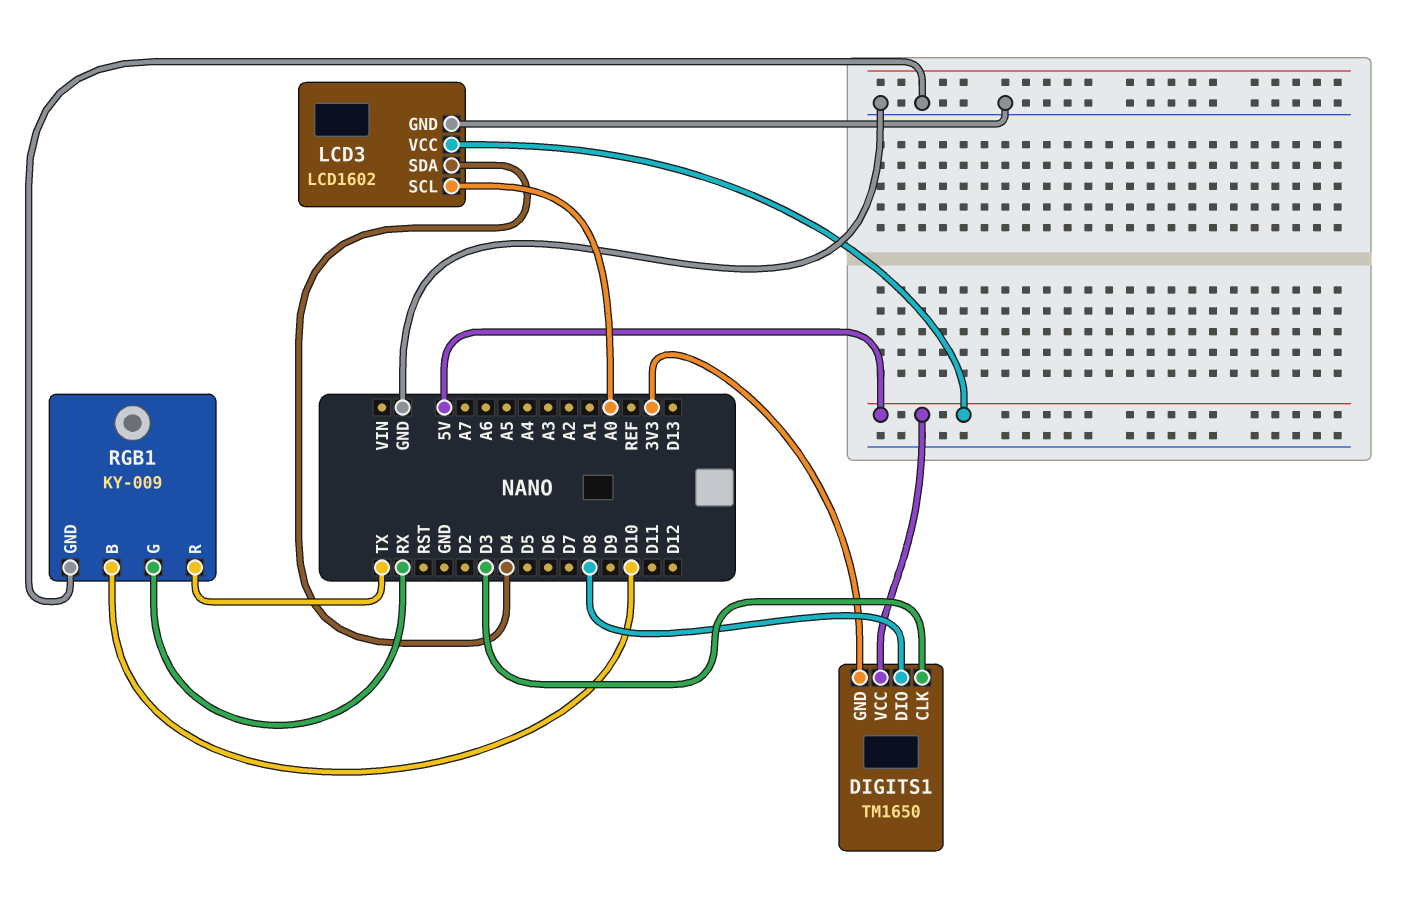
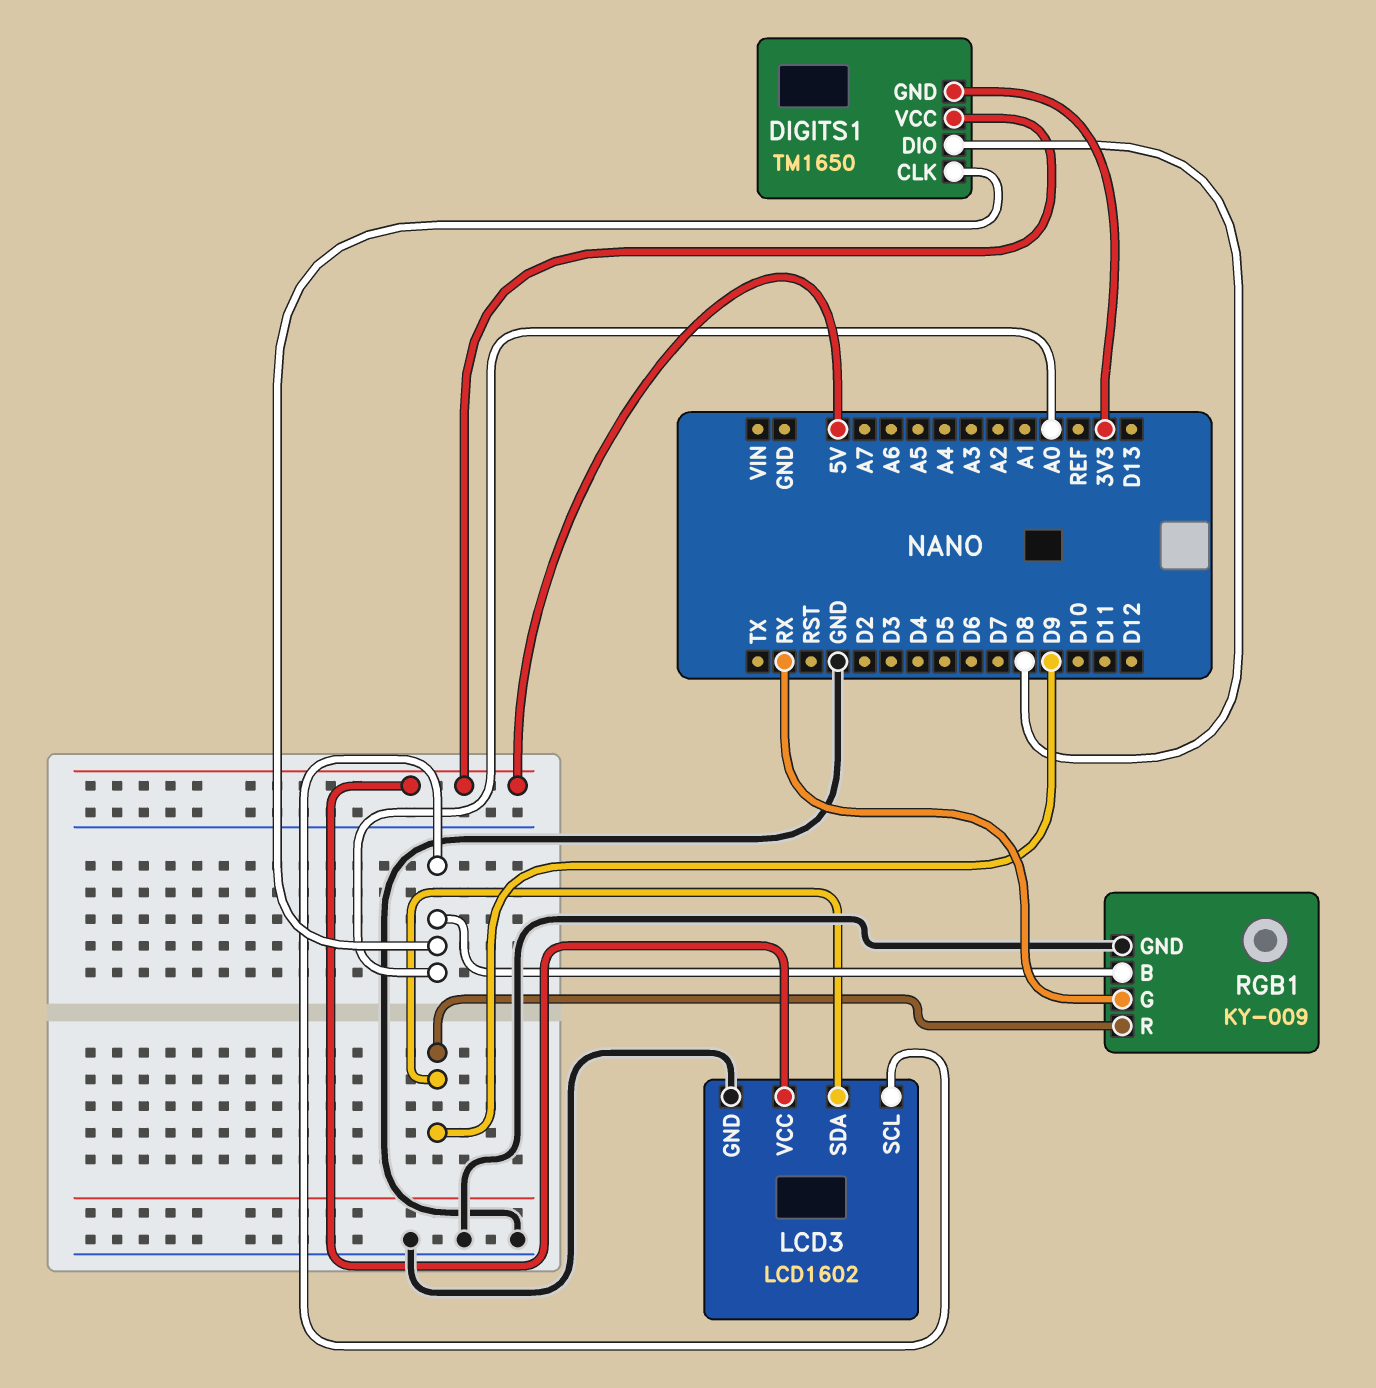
DIGITS1 pin CLK: D3 -> A0
LCD3 pin SDA: D4 -> D9
RGB1 pin B: D10 -> A0
RGB1 pin R: TX -> D9

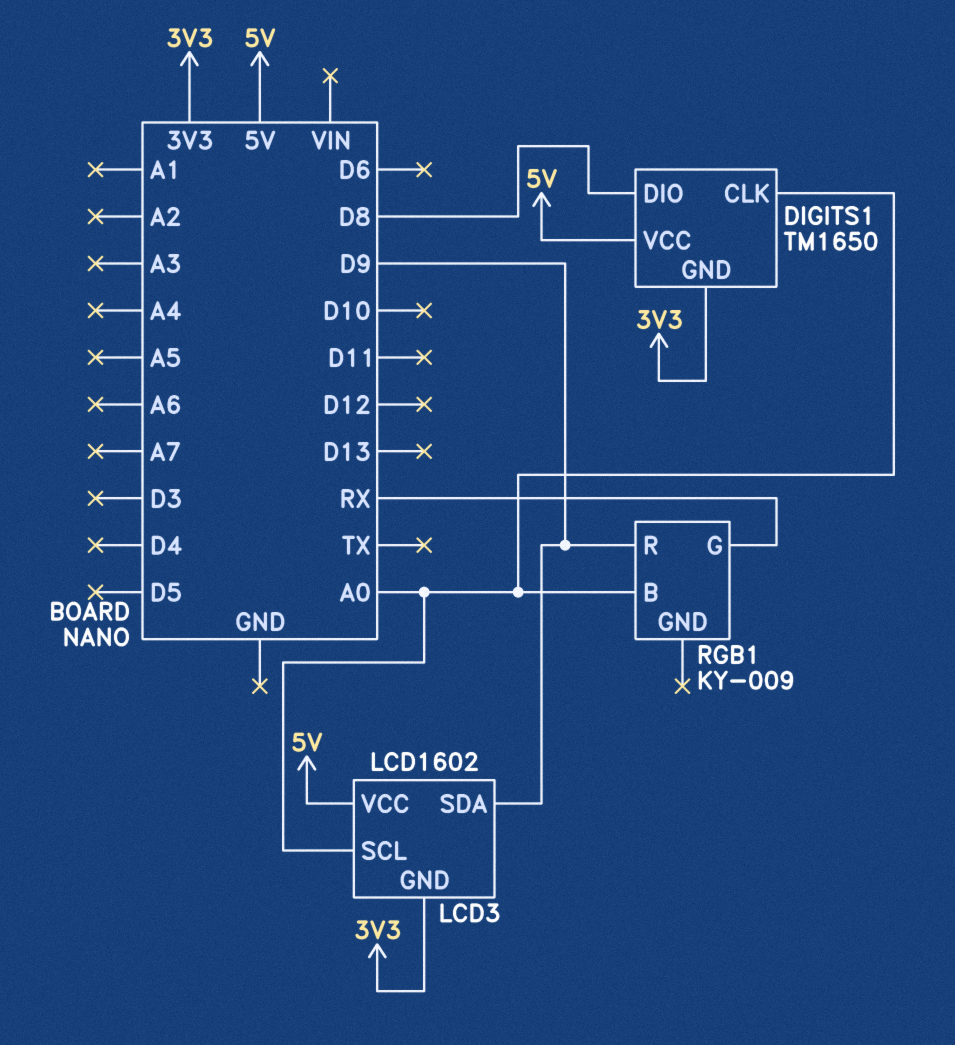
LCD3 pin GND: GND -> 3V3
RGB1 pin GND: GND -> none

